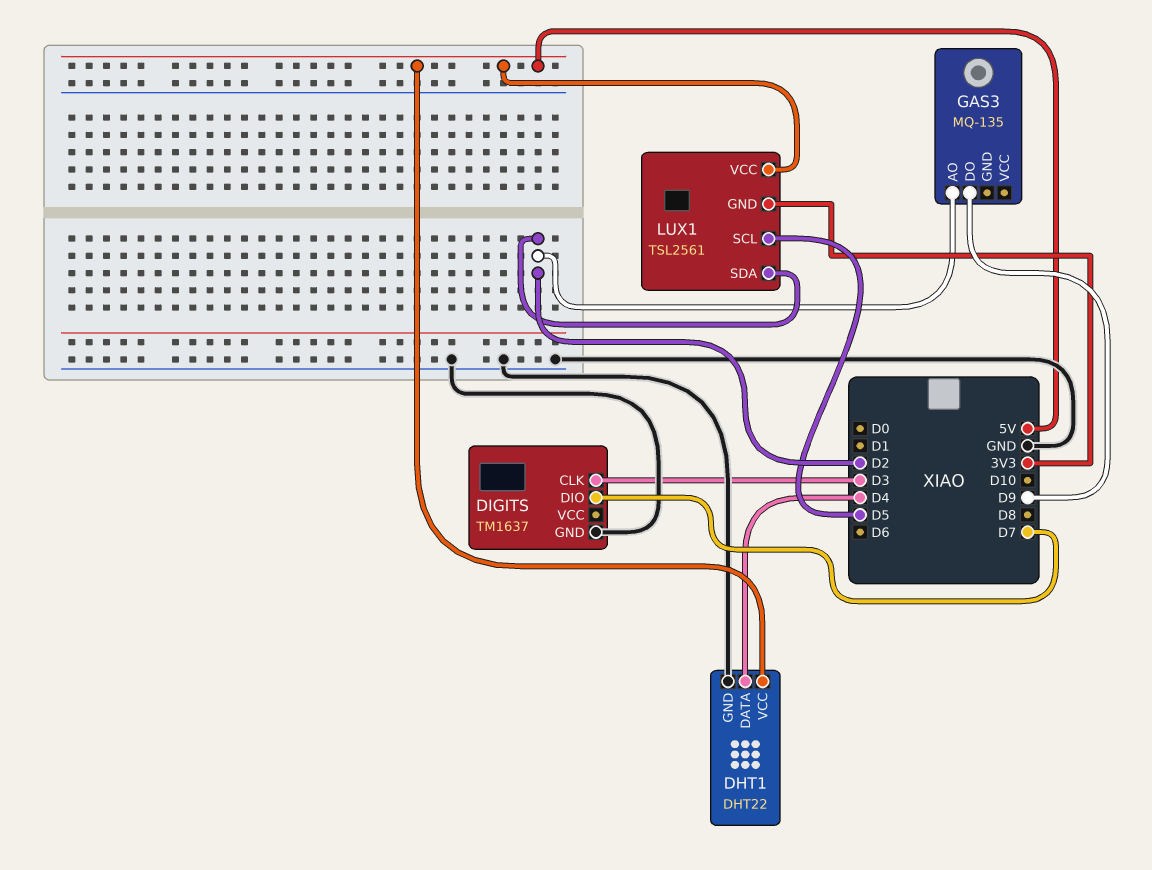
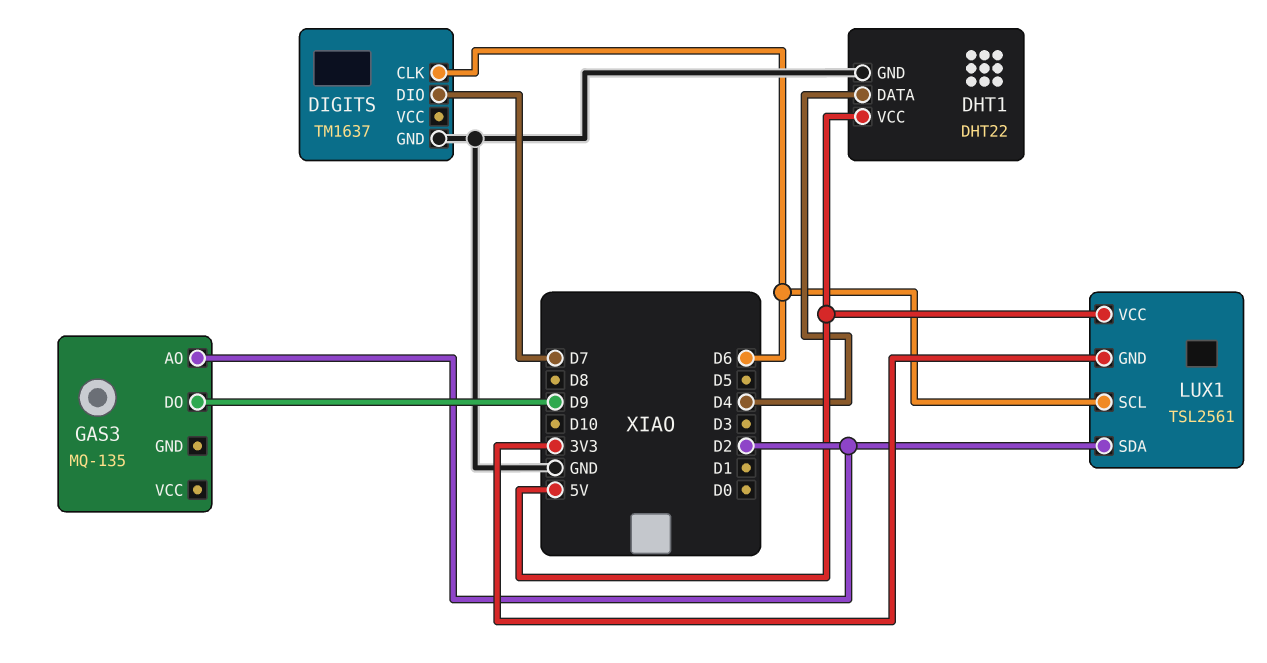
DIGITS pin CLK: D3 -> D6
LUX1 pin SCL: D5 -> D6

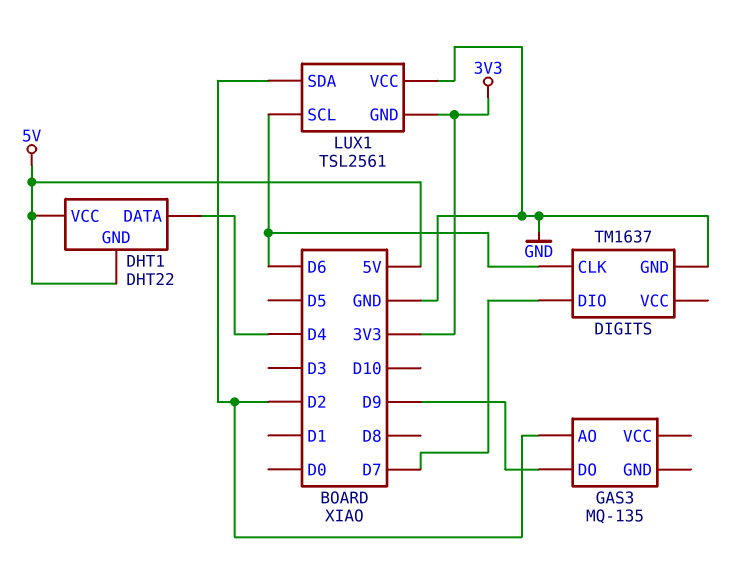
DHT1 pin GND: GND -> 5V
LUX1 pin VCC: 5V -> GND

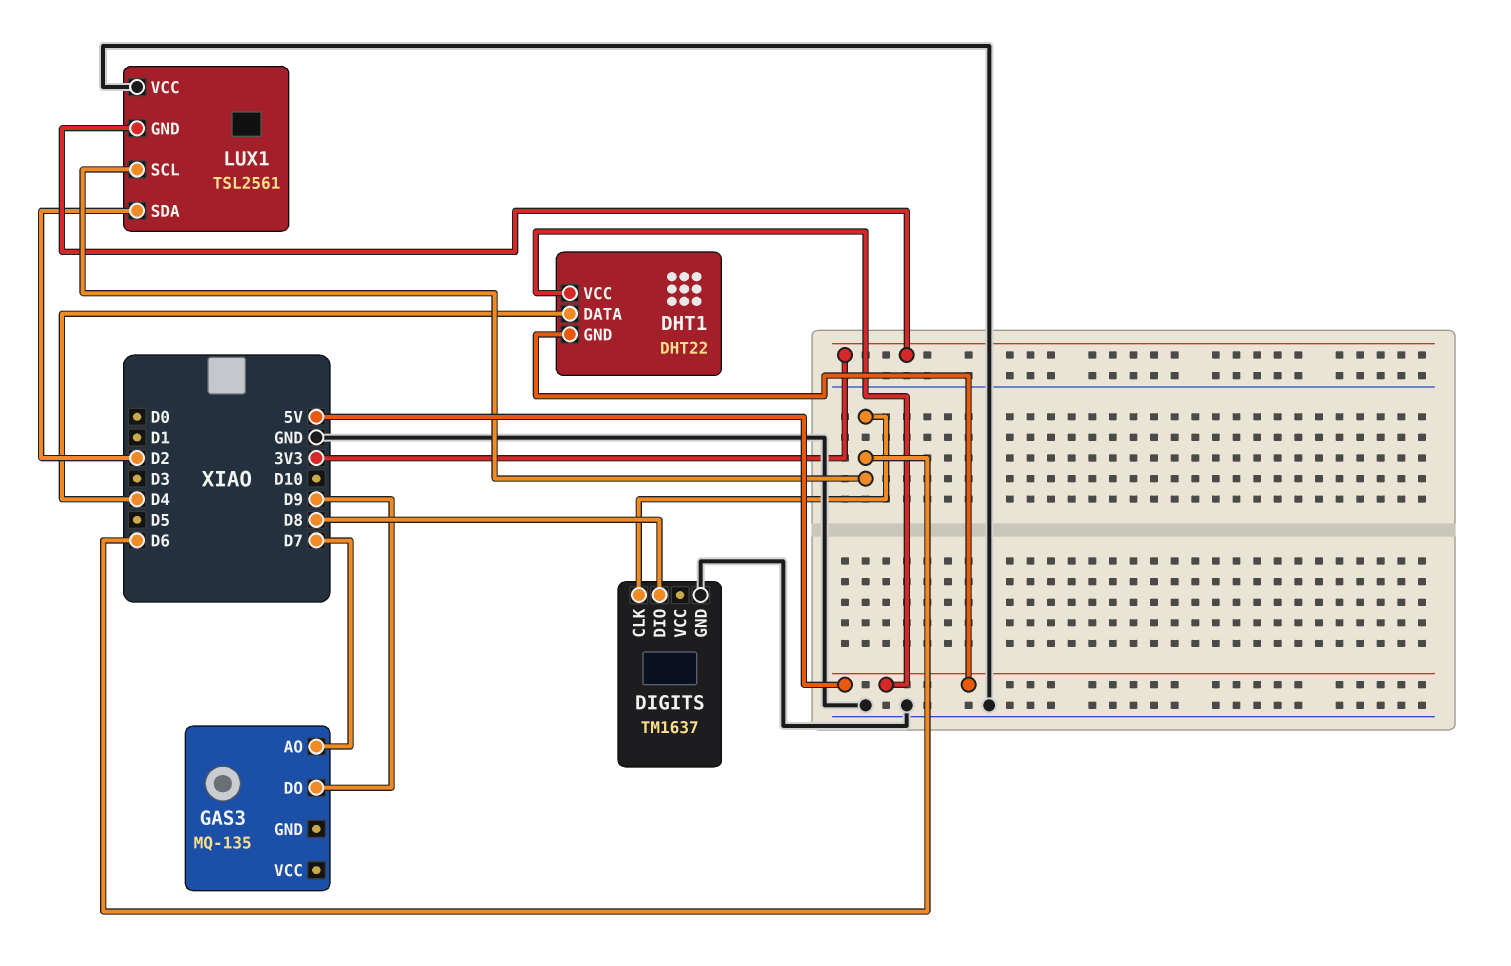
DIGITS pin DIO: D7 -> D8
GAS3 pin AO: D2 -> D7

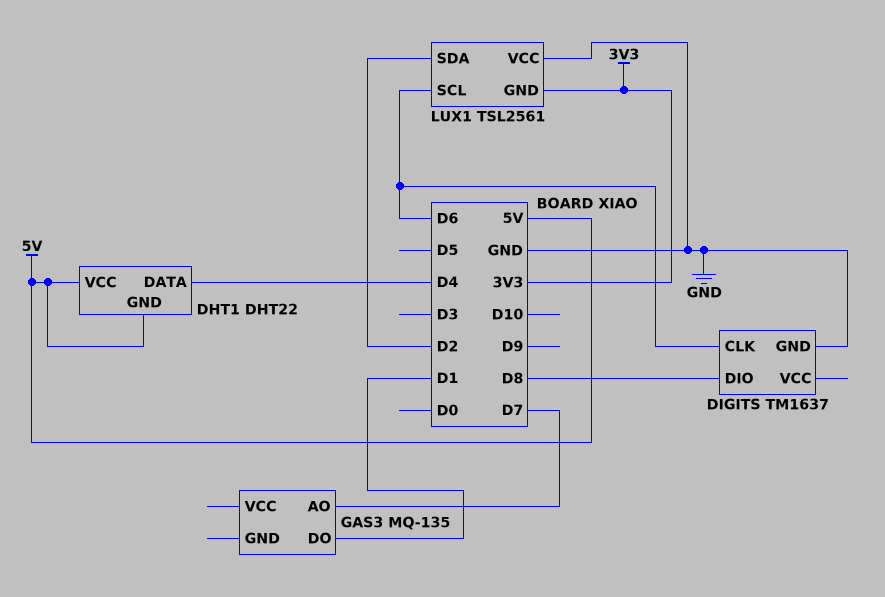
GAS3 pin DO: D9 -> D1

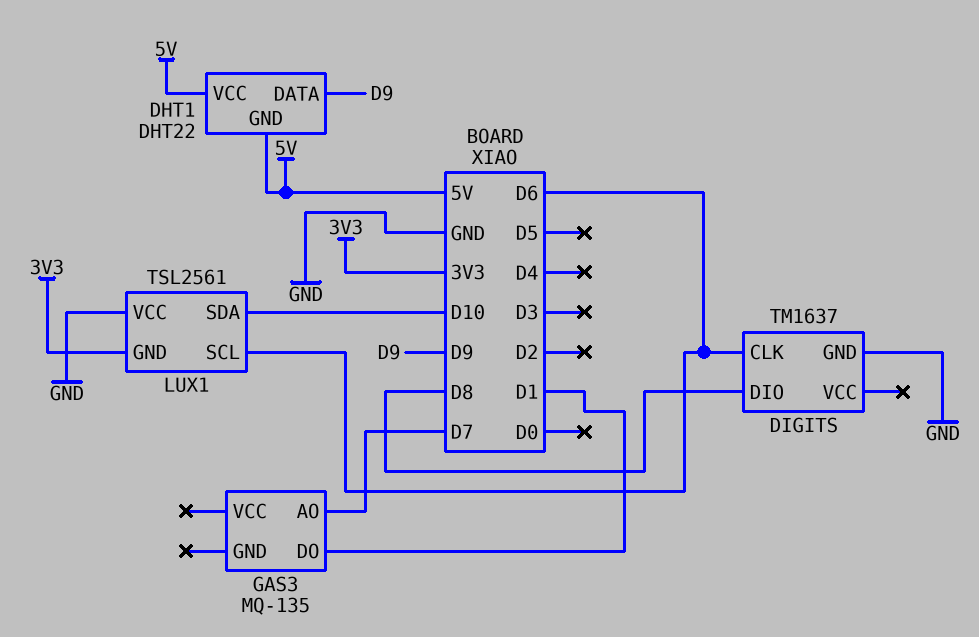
DHT1 pin DATA: D4 -> D9
LUX1 pin SDA: D2 -> D10

